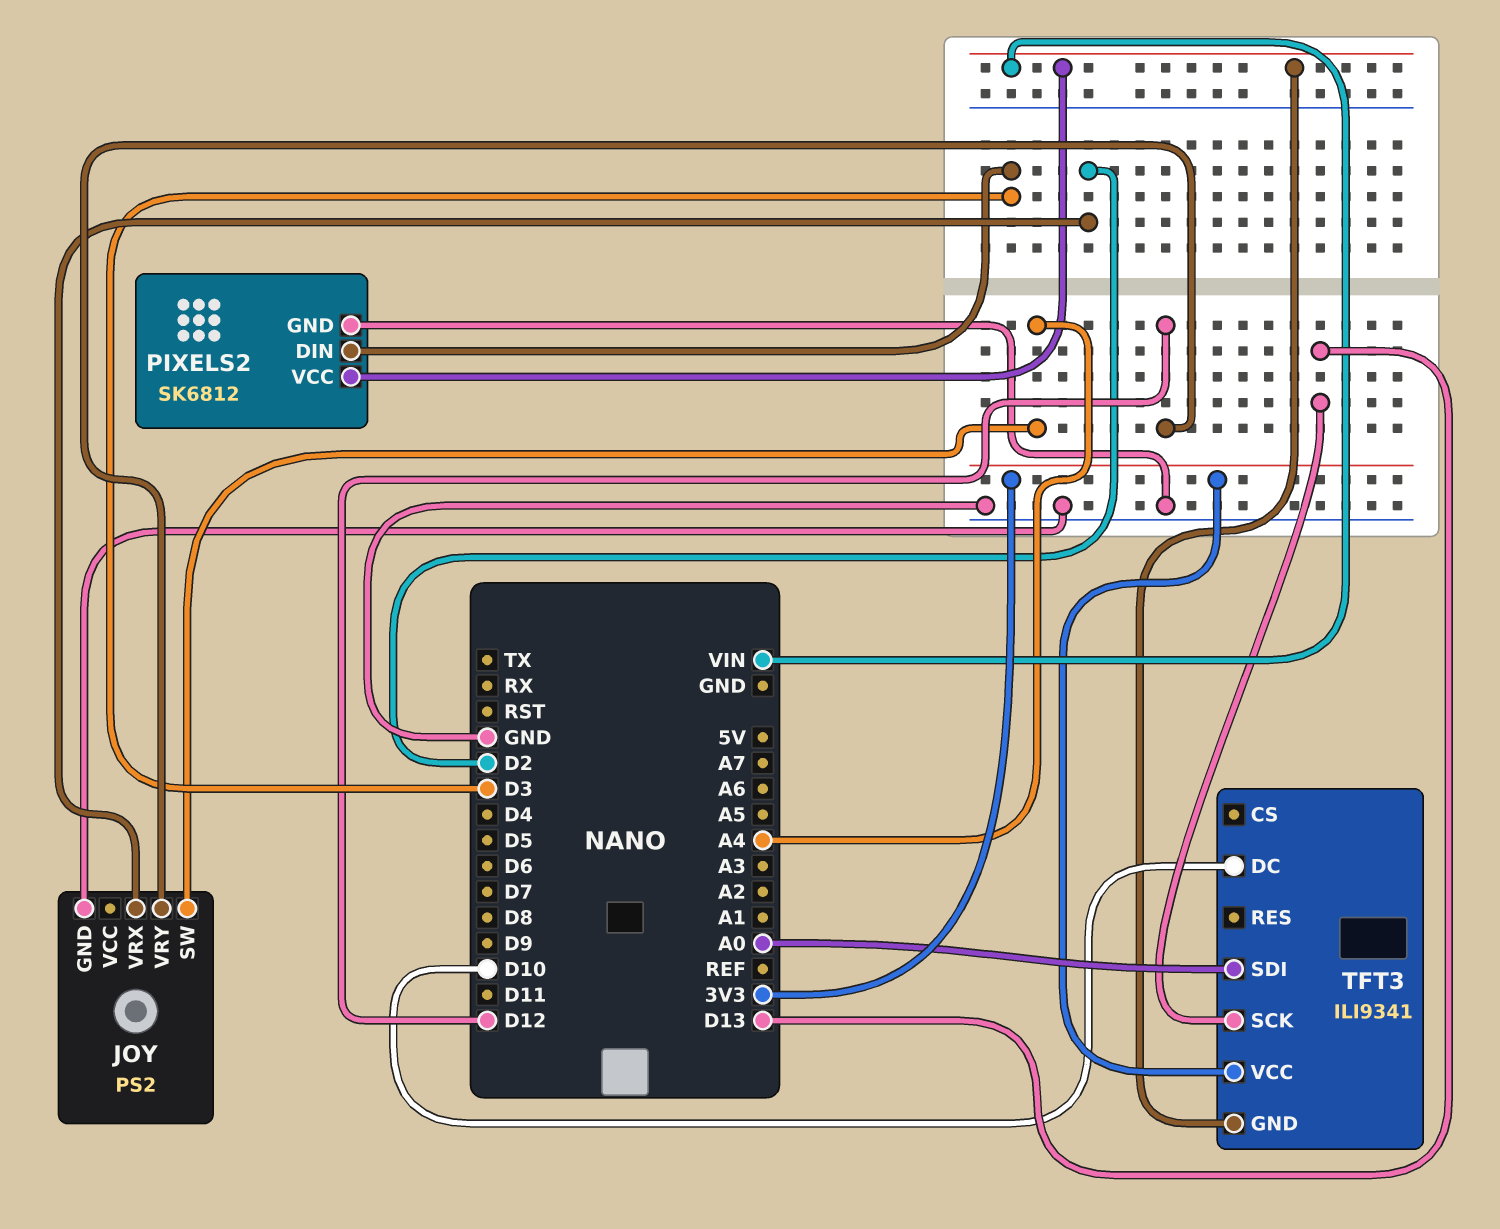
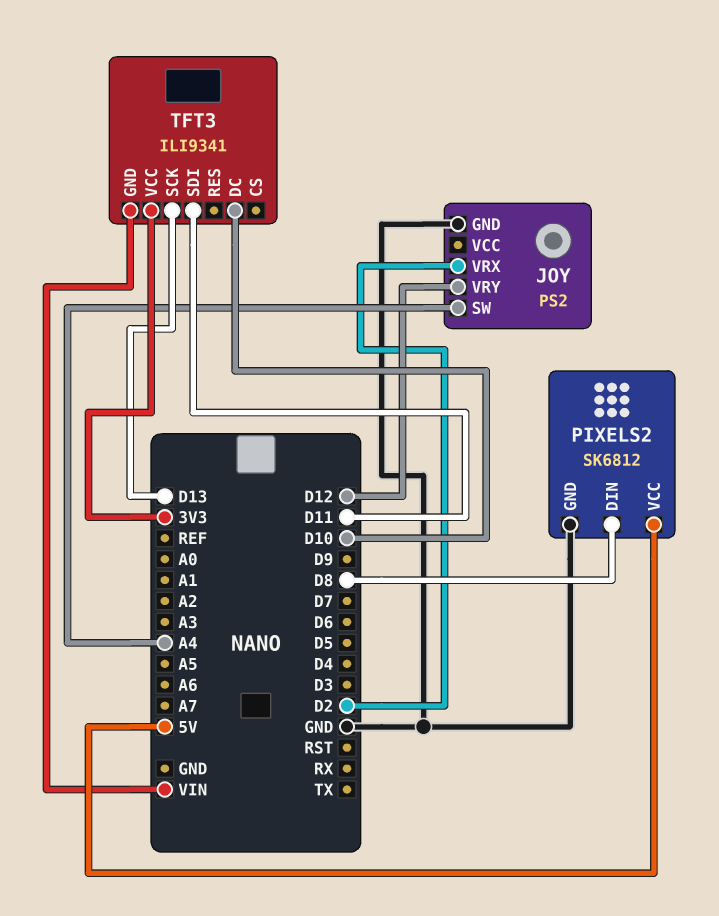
PIXELS2 pin DIN: D3 -> D8
PIXELS2 pin VCC: VIN -> 5V
TFT3 pin SDI: A0 -> D11

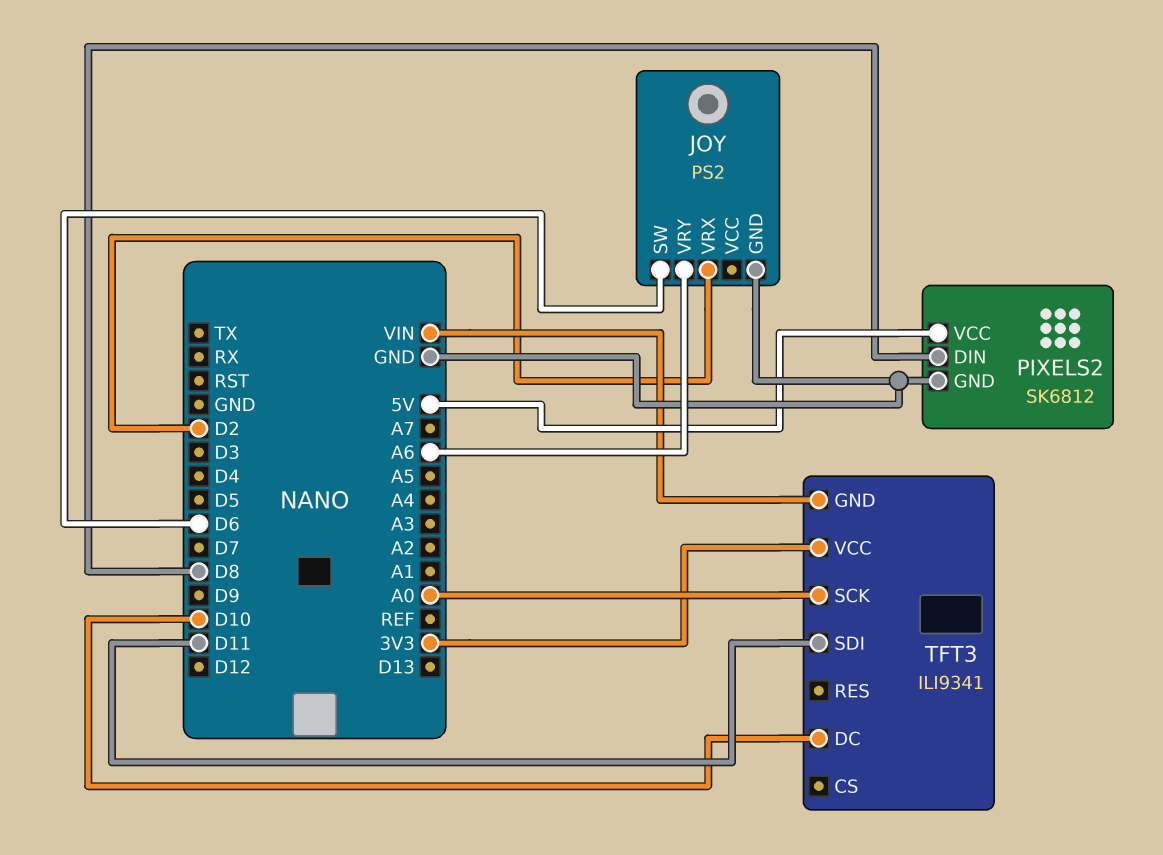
JOY pin SW: A4 -> D6
JOY pin VRY: D12 -> A6
TFT3 pin SCK: D13 -> A0

